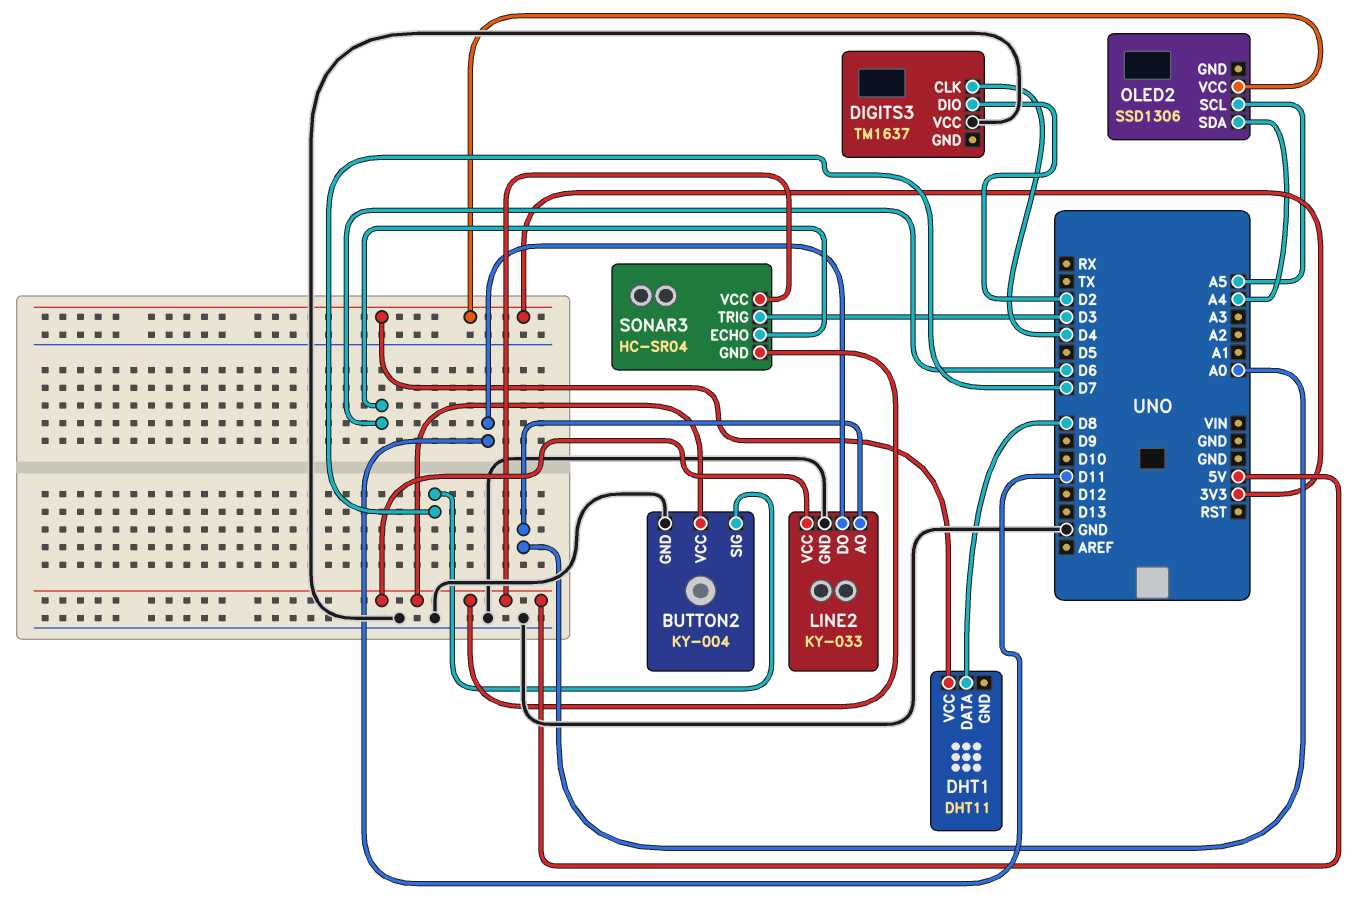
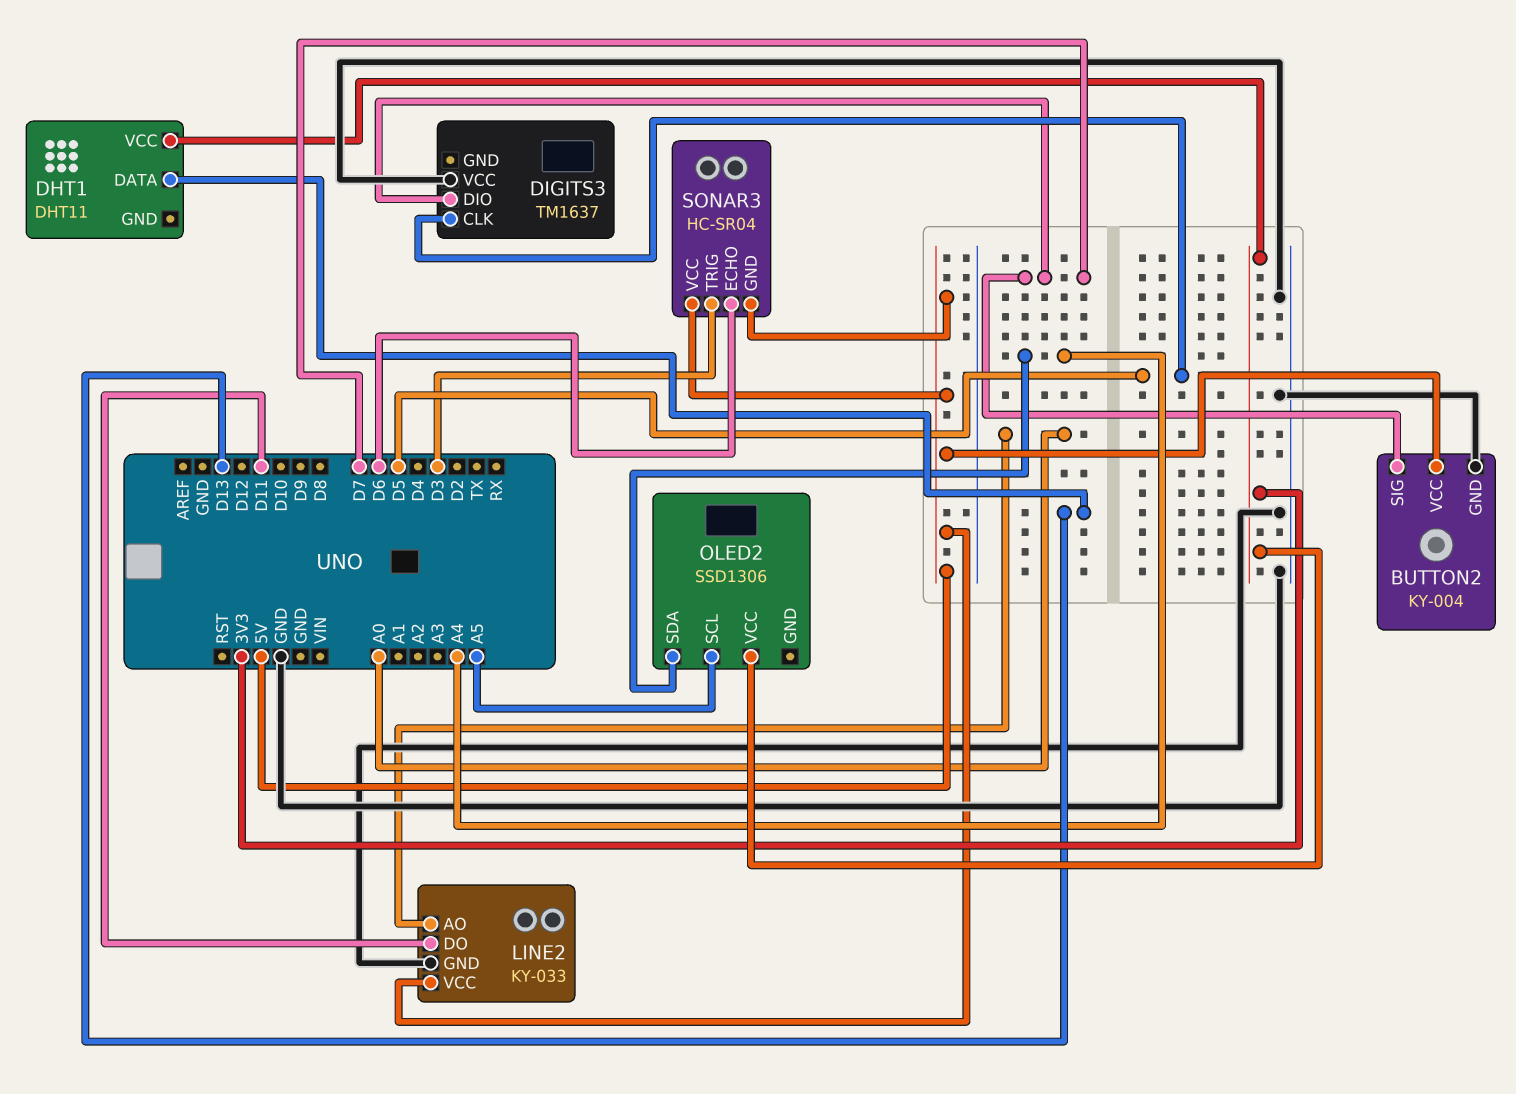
DHT1 pin DATA: D8 -> D13
DIGITS3 pin CLK: D4 -> D5
DIGITS3 pin DIO: D2 -> D7

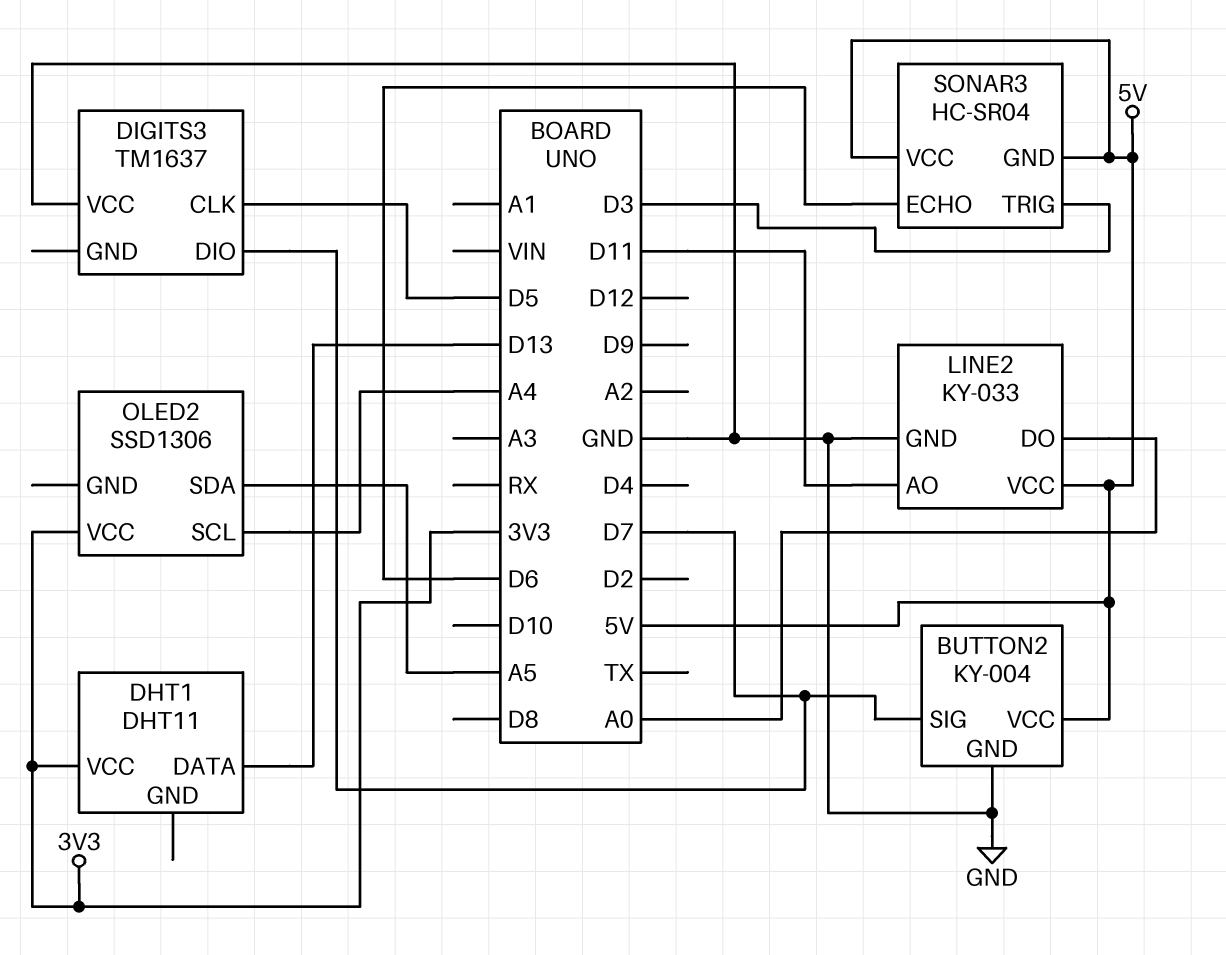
LINE2 pin AO: A0 -> D11
LINE2 pin DO: D11 -> A0
OLED2 pin SCL: A5 -> A4
OLED2 pin SDA: A4 -> A5

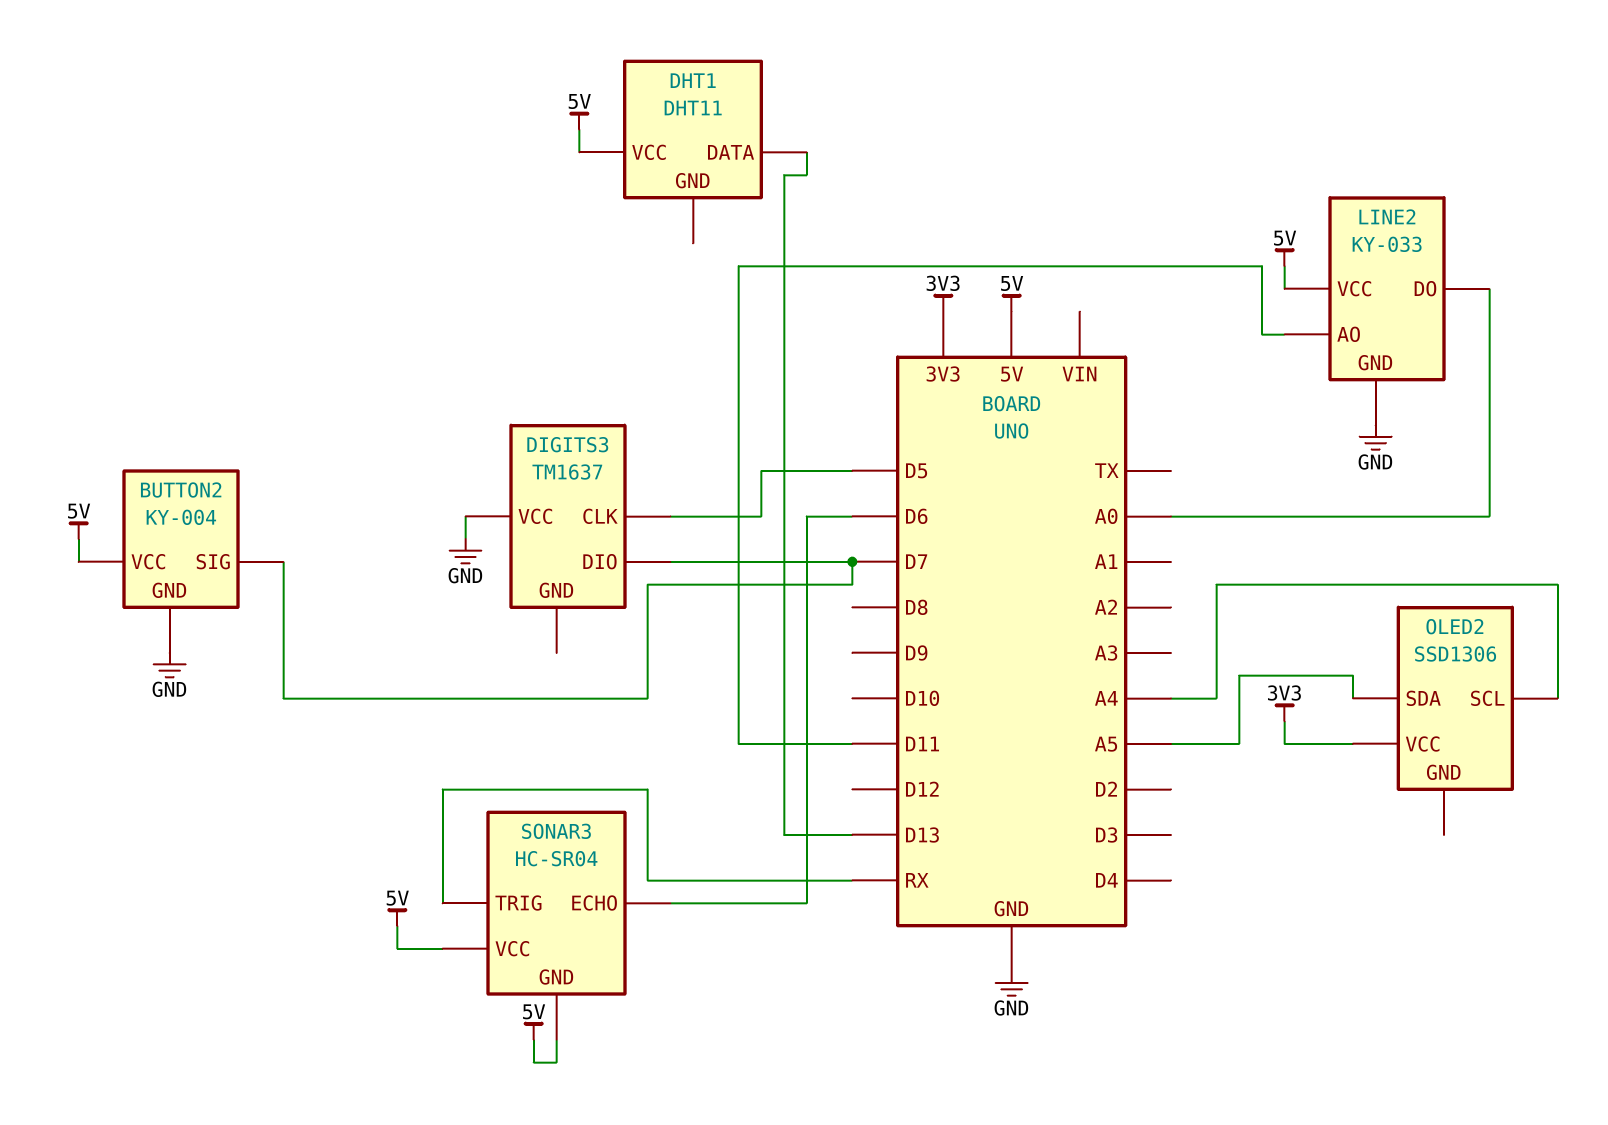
DHT1 pin VCC: 3V3 -> 5V
SONAR3 pin TRIG: D3 -> RX

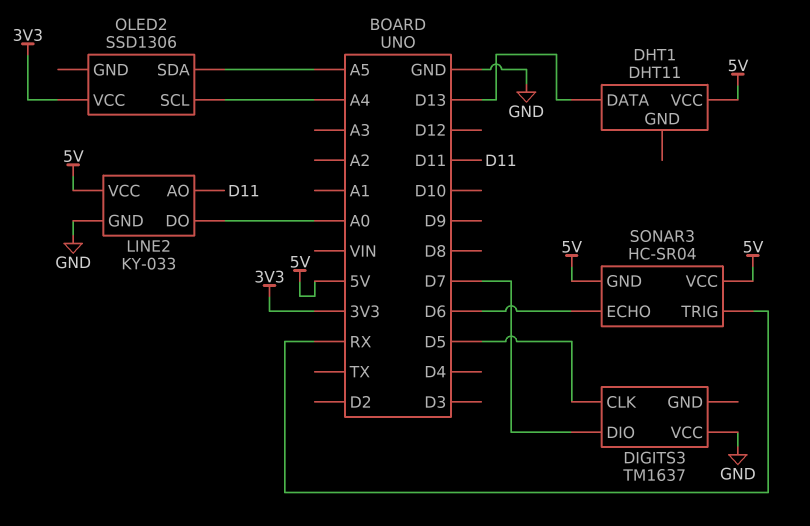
BUTTON2: KY-004 -> none
BUTTON2 pin GND: GND -> none
BUTTON2 pin SIG: D7 -> none
BUTTON2 pin VCC: 5V -> none

